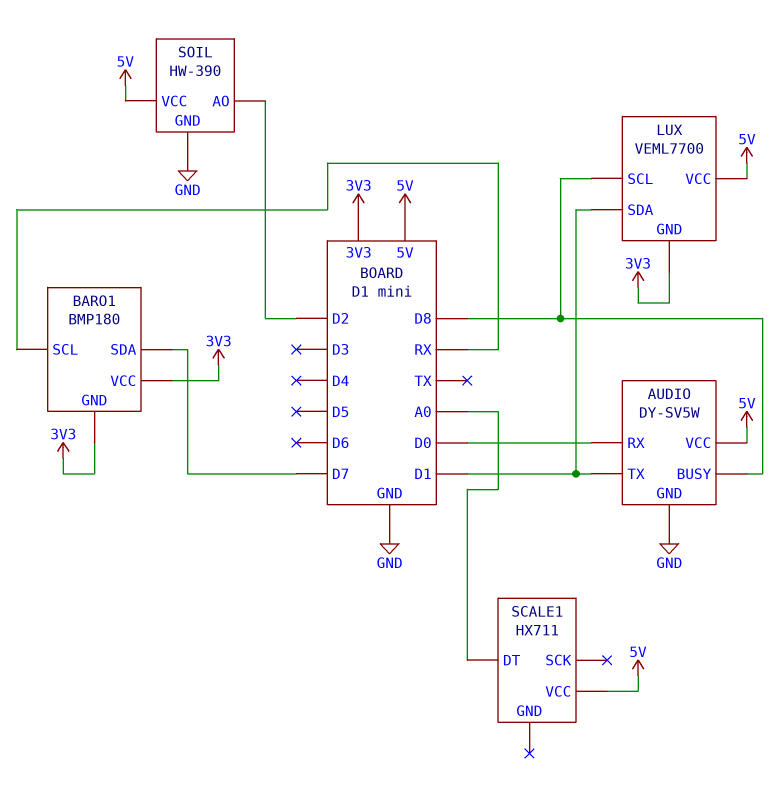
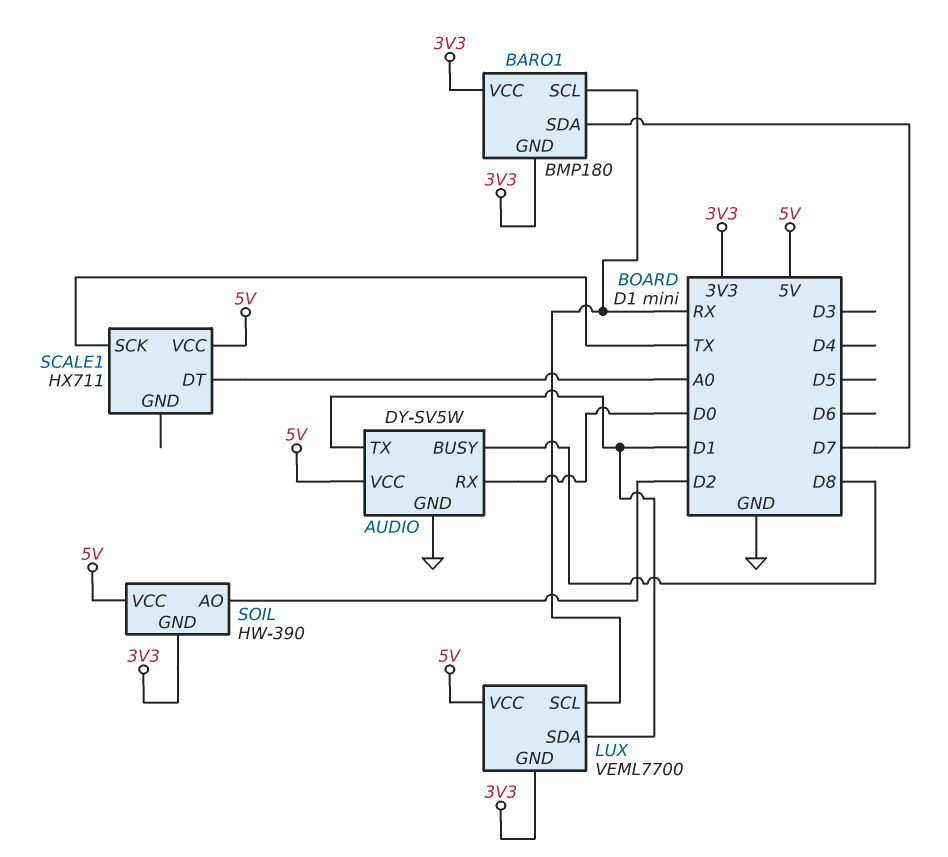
LUX pin SCL: D8 -> RX
SCALE1 pin SCK: none -> TX
SOIL pin GND: GND -> 3V3

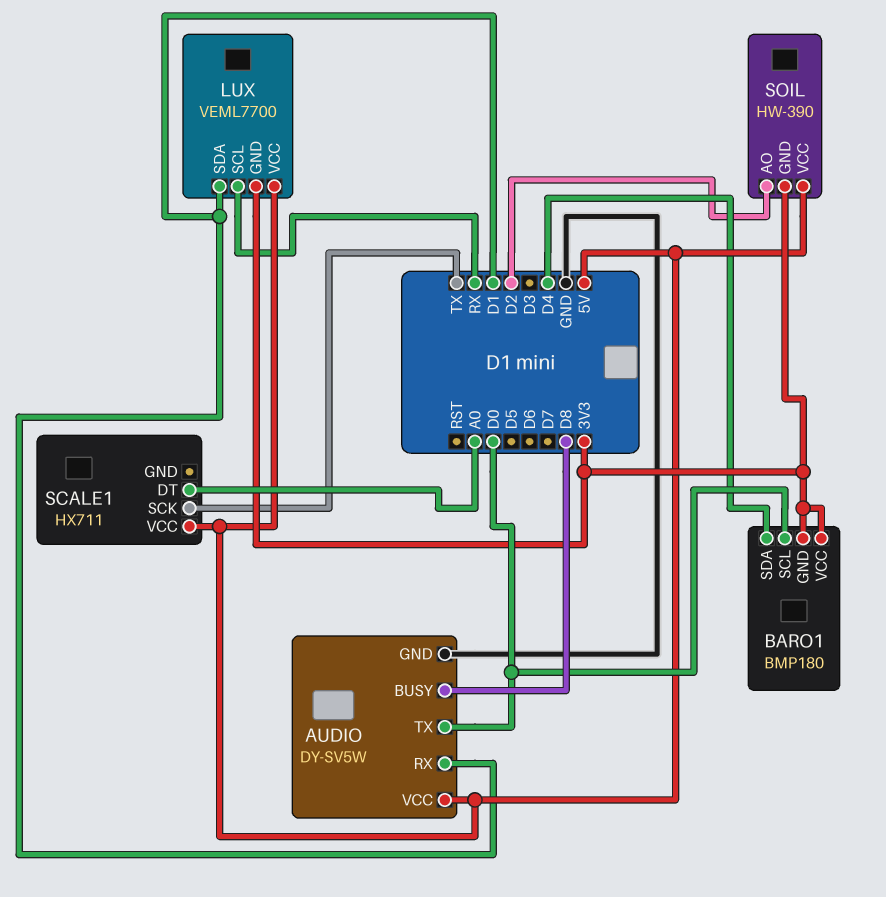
AUDIO pin RX: D0 -> D1
AUDIO pin TX: D1 -> D0
BARO1 pin SCL: RX -> D0
BARO1 pin SDA: D7 -> D4

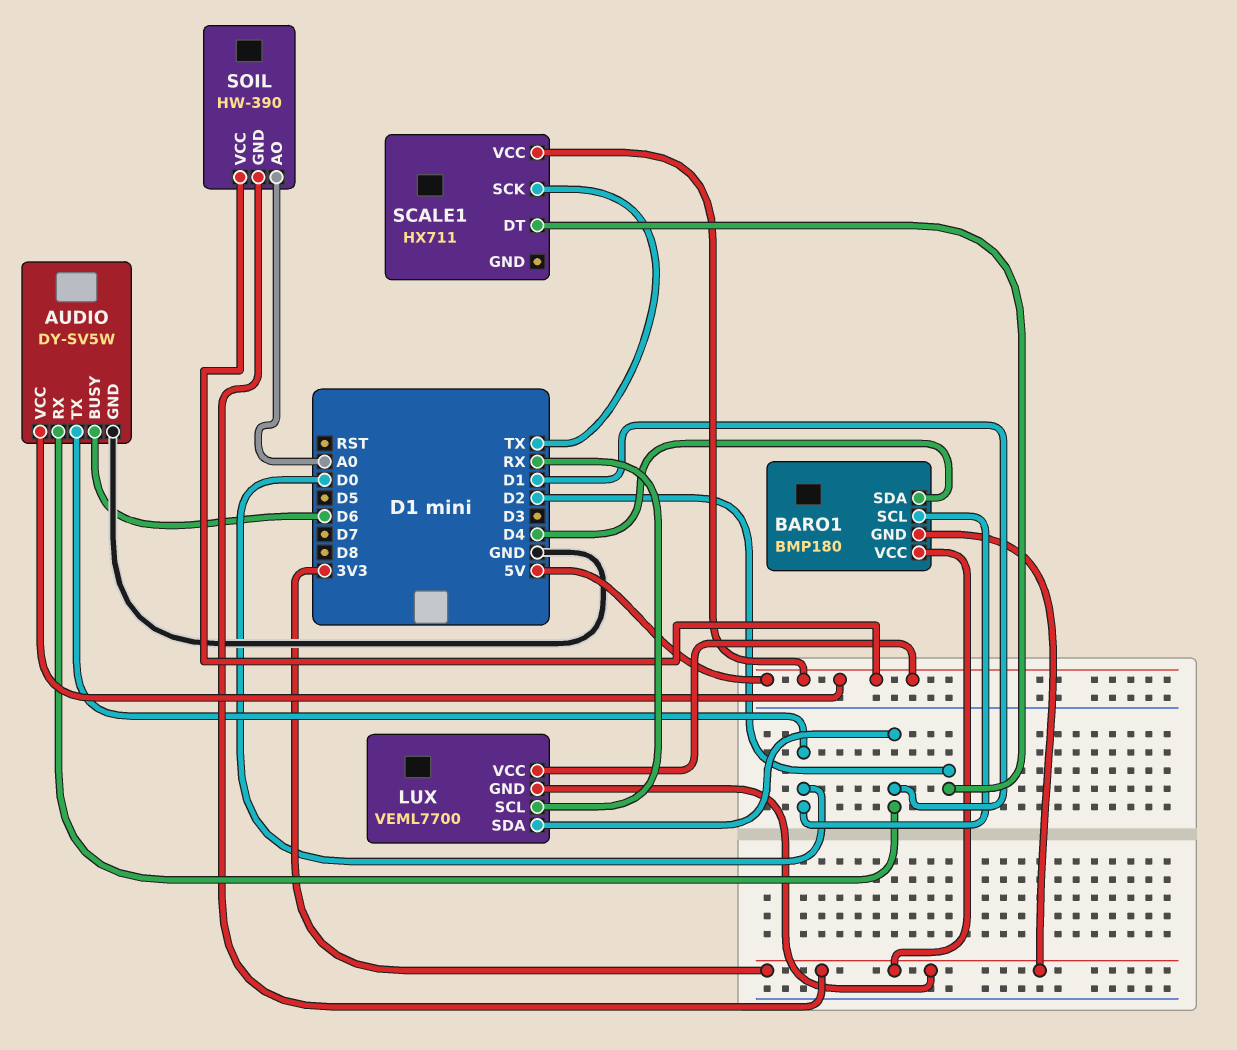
AUDIO pin BUSY: D8 -> D6
SCALE1 pin DT: A0 -> D2
SOIL pin AO: D2 -> A0

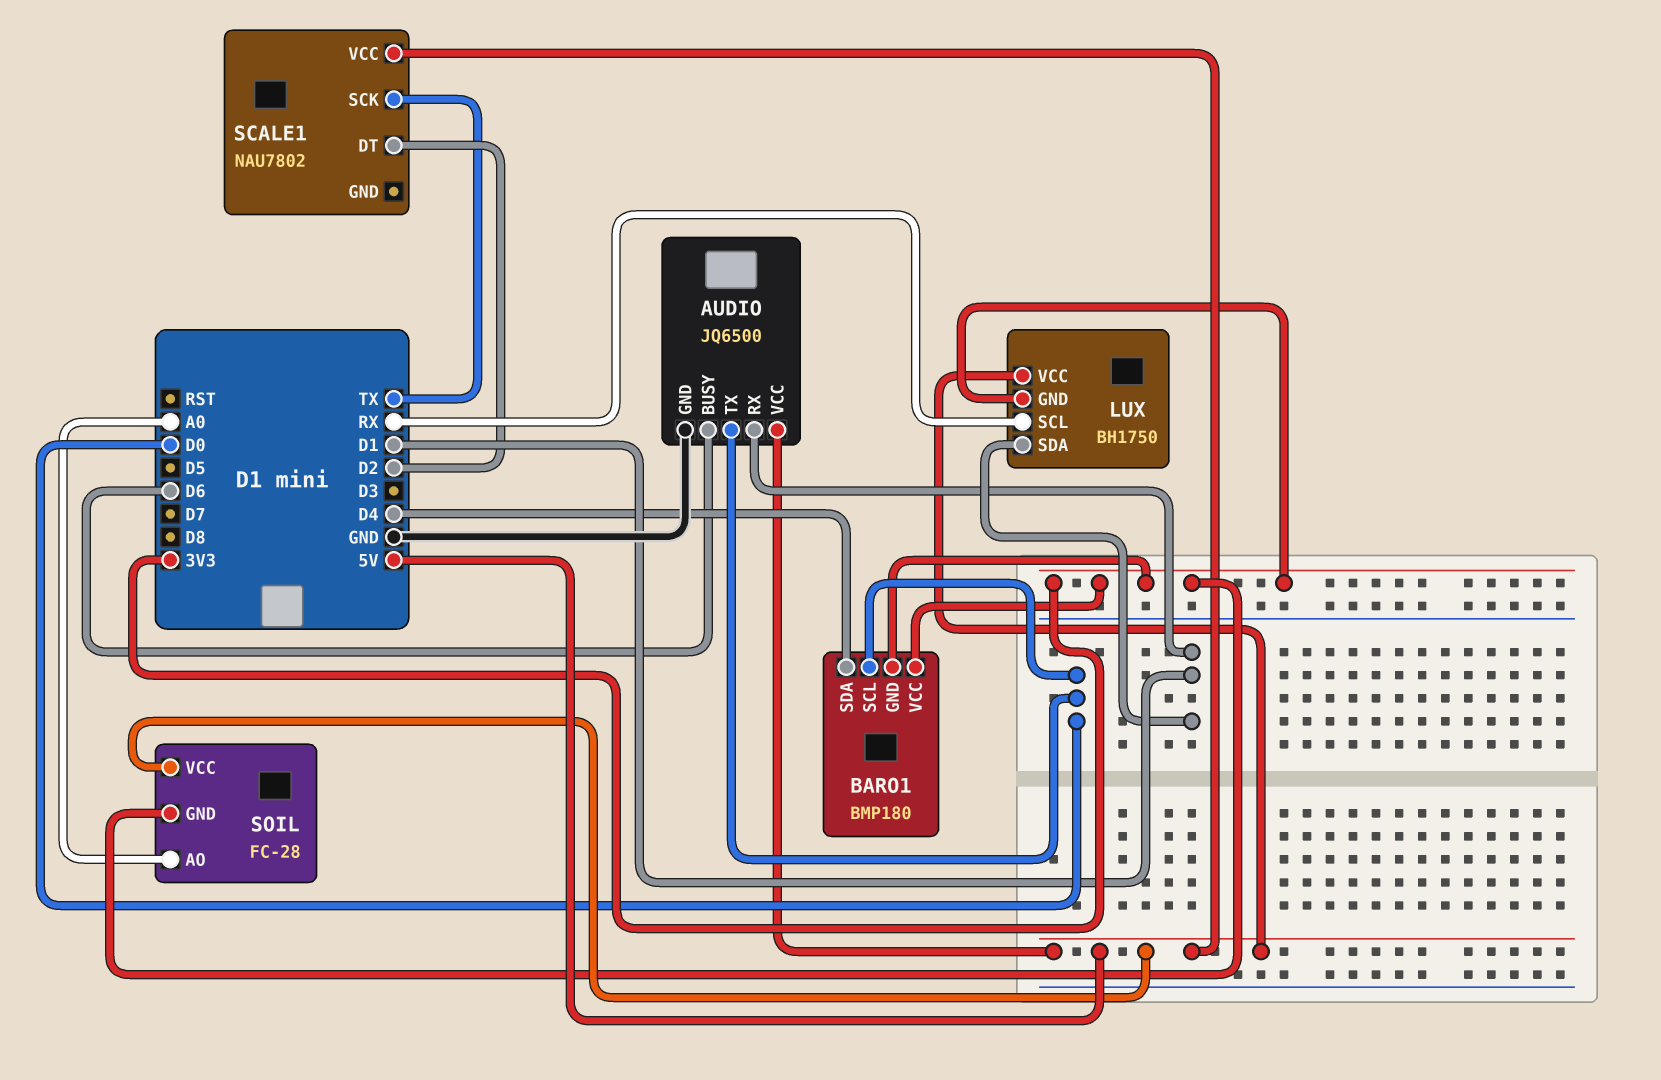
AUDIO: DY-SV5W -> JQ6500
LUX: VEML7700 -> BH1750
SCALE1: HX711 -> NAU7802
SOIL: HW-390 -> FC-28

